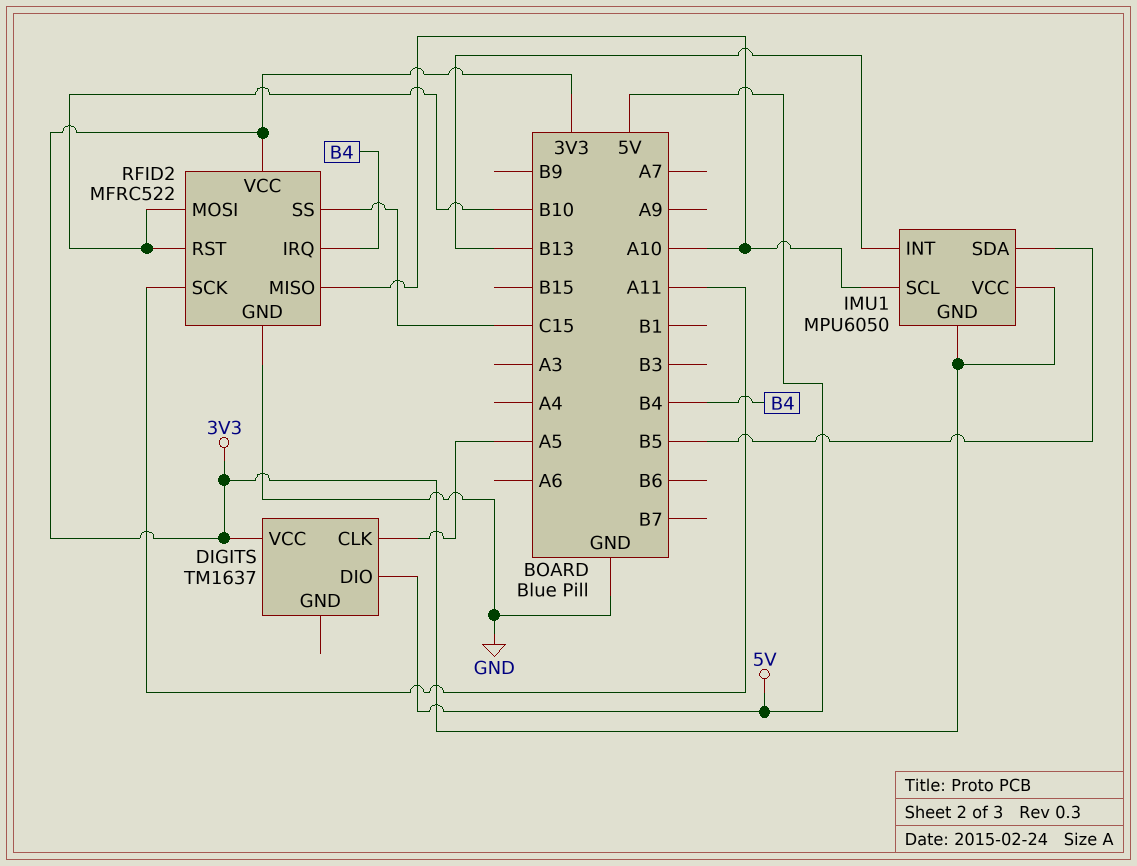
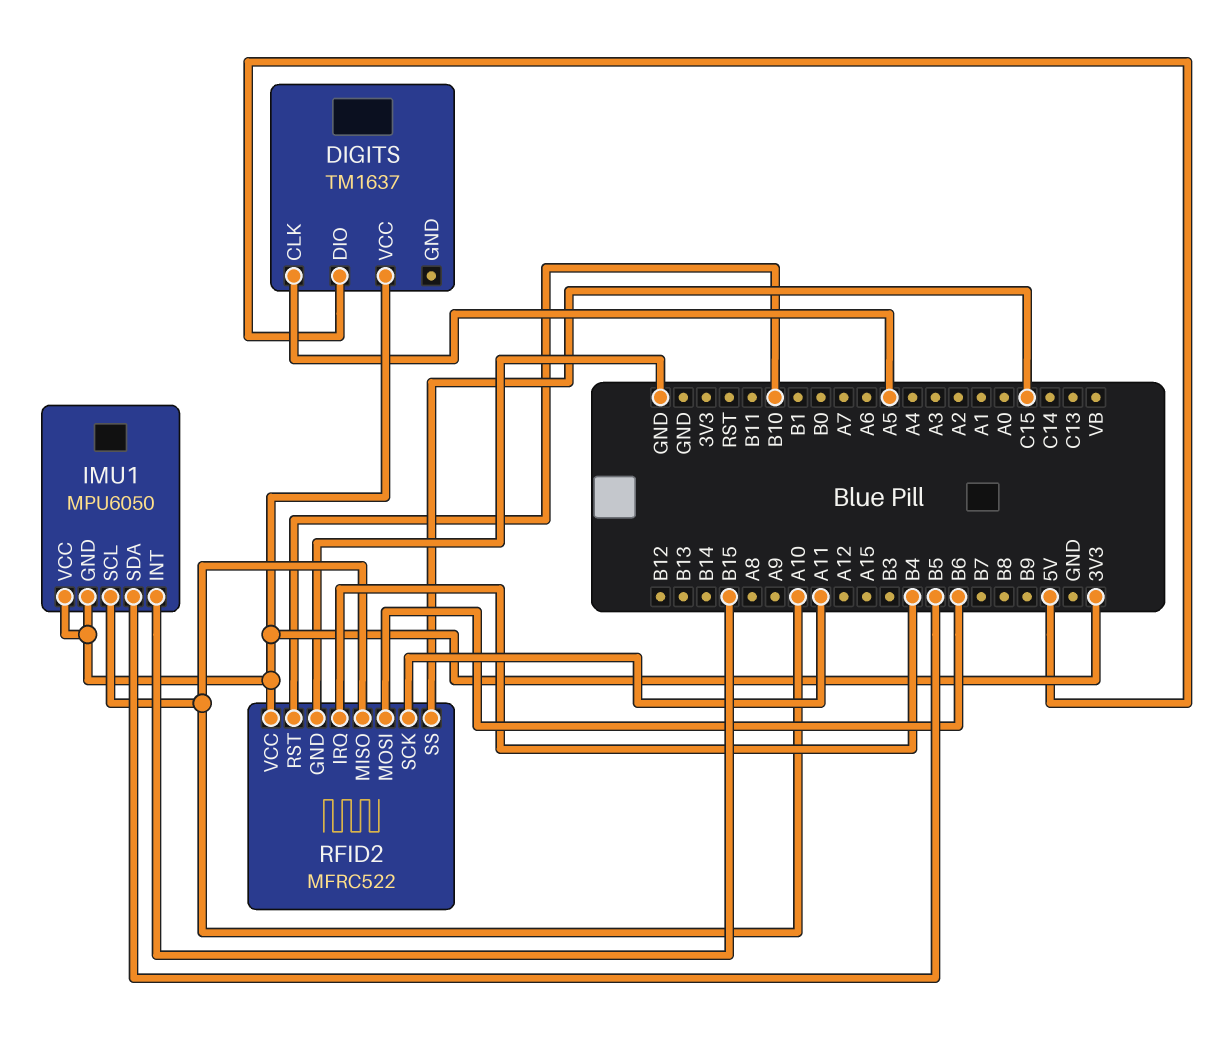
IMU1 pin INT: B13 -> B15
RFID2 pin MOSI: B10 -> B6

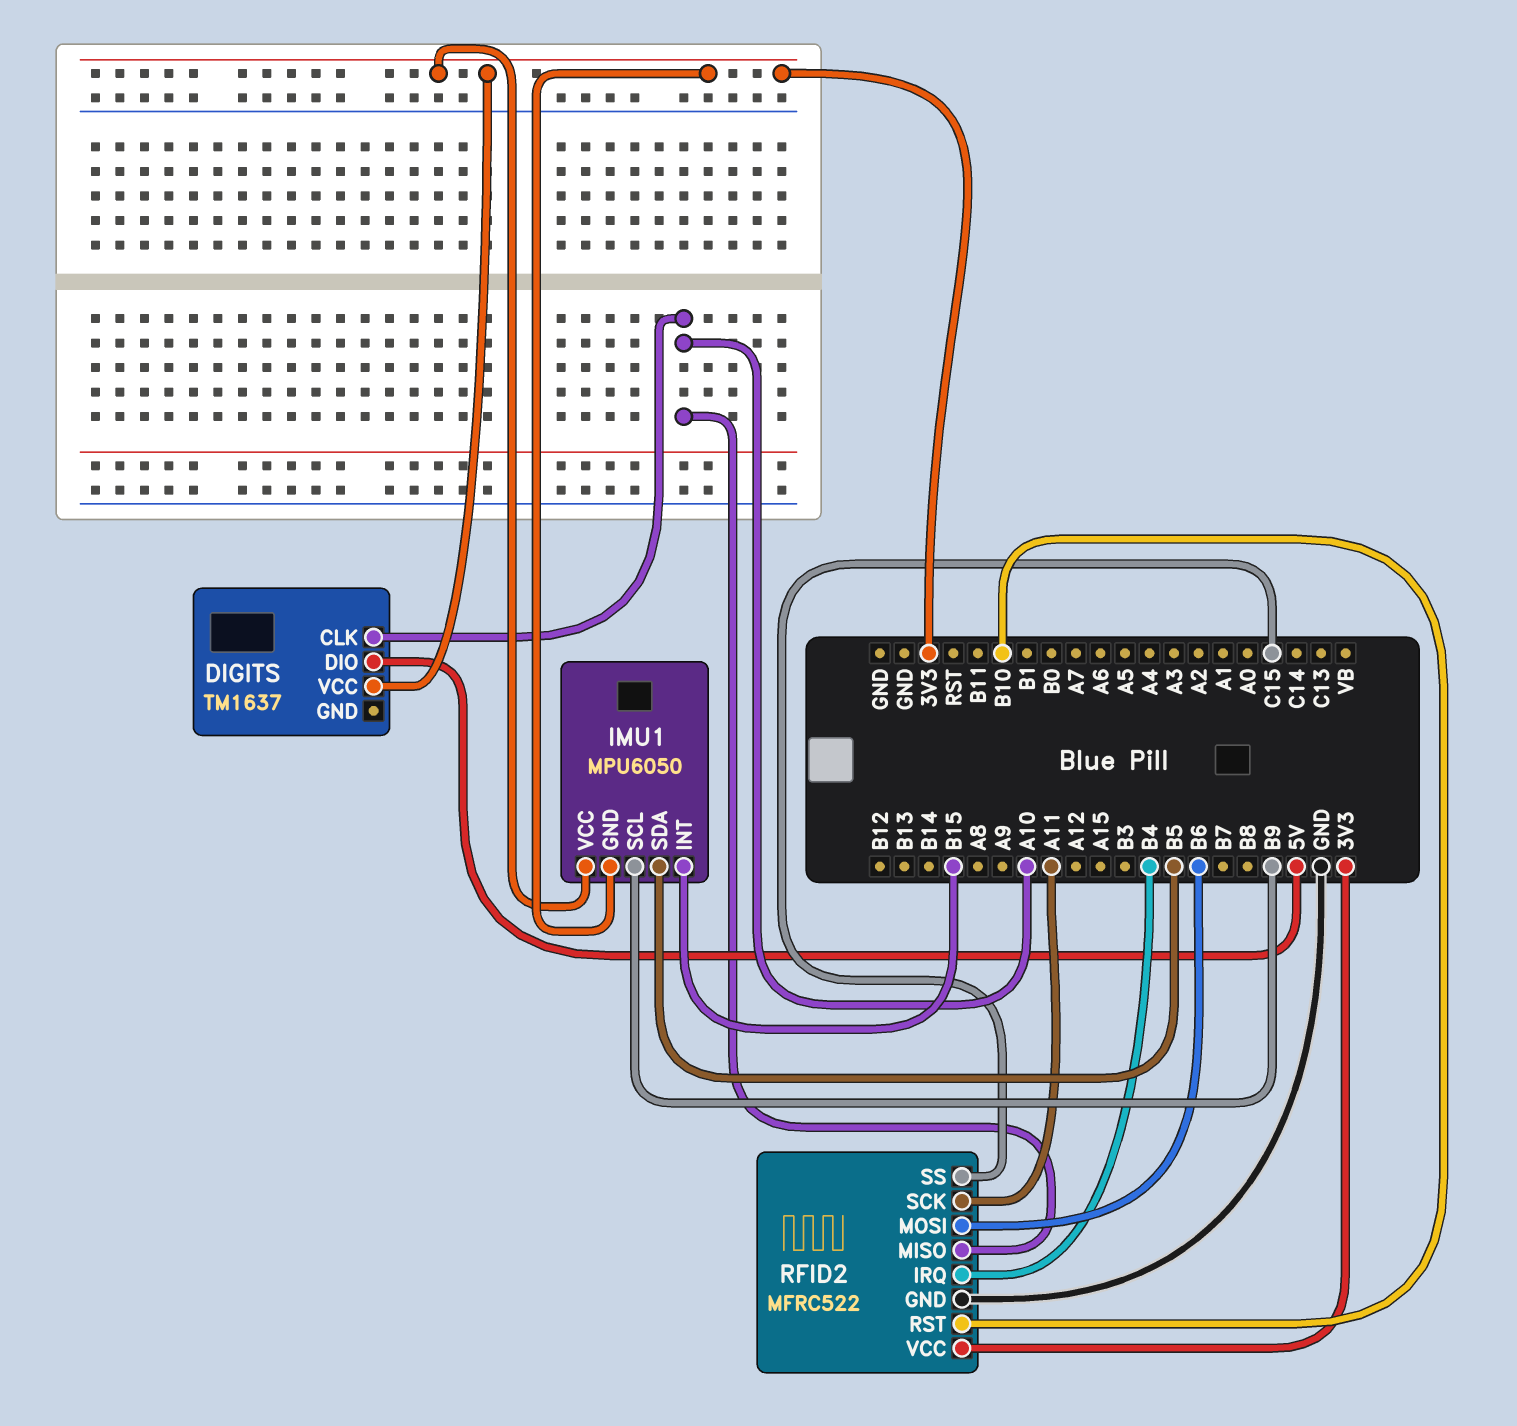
DIGITS pin CLK: A5 -> A10
IMU1 pin SCL: A10 -> B9

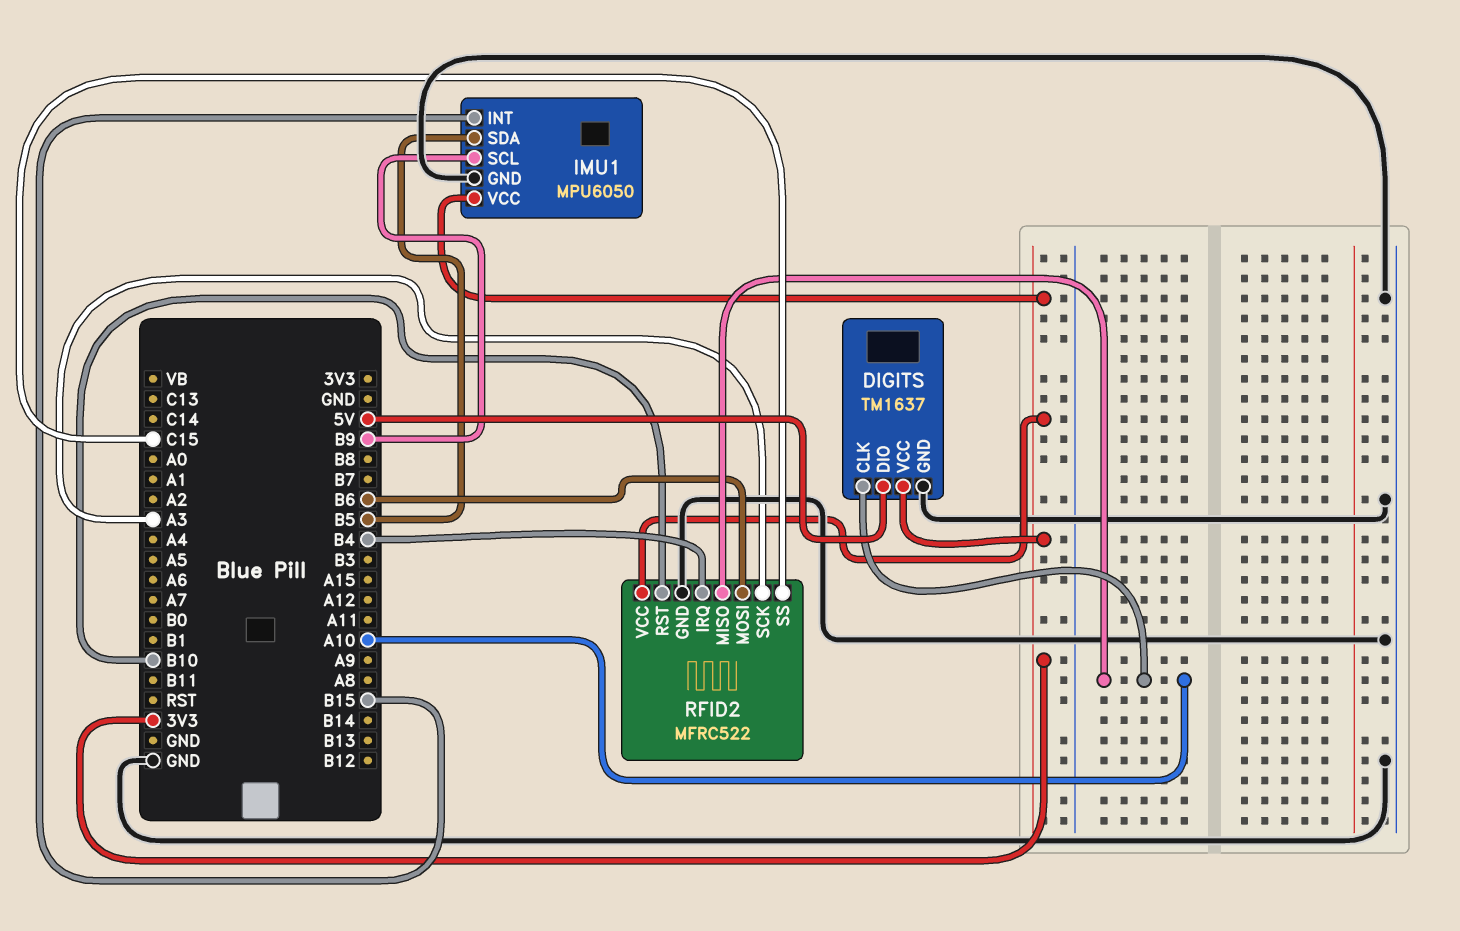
DIGITS pin GND: none -> GND
IMU1 pin GND: 3V3 -> GND
RFID2 pin SCK: A11 -> A3

